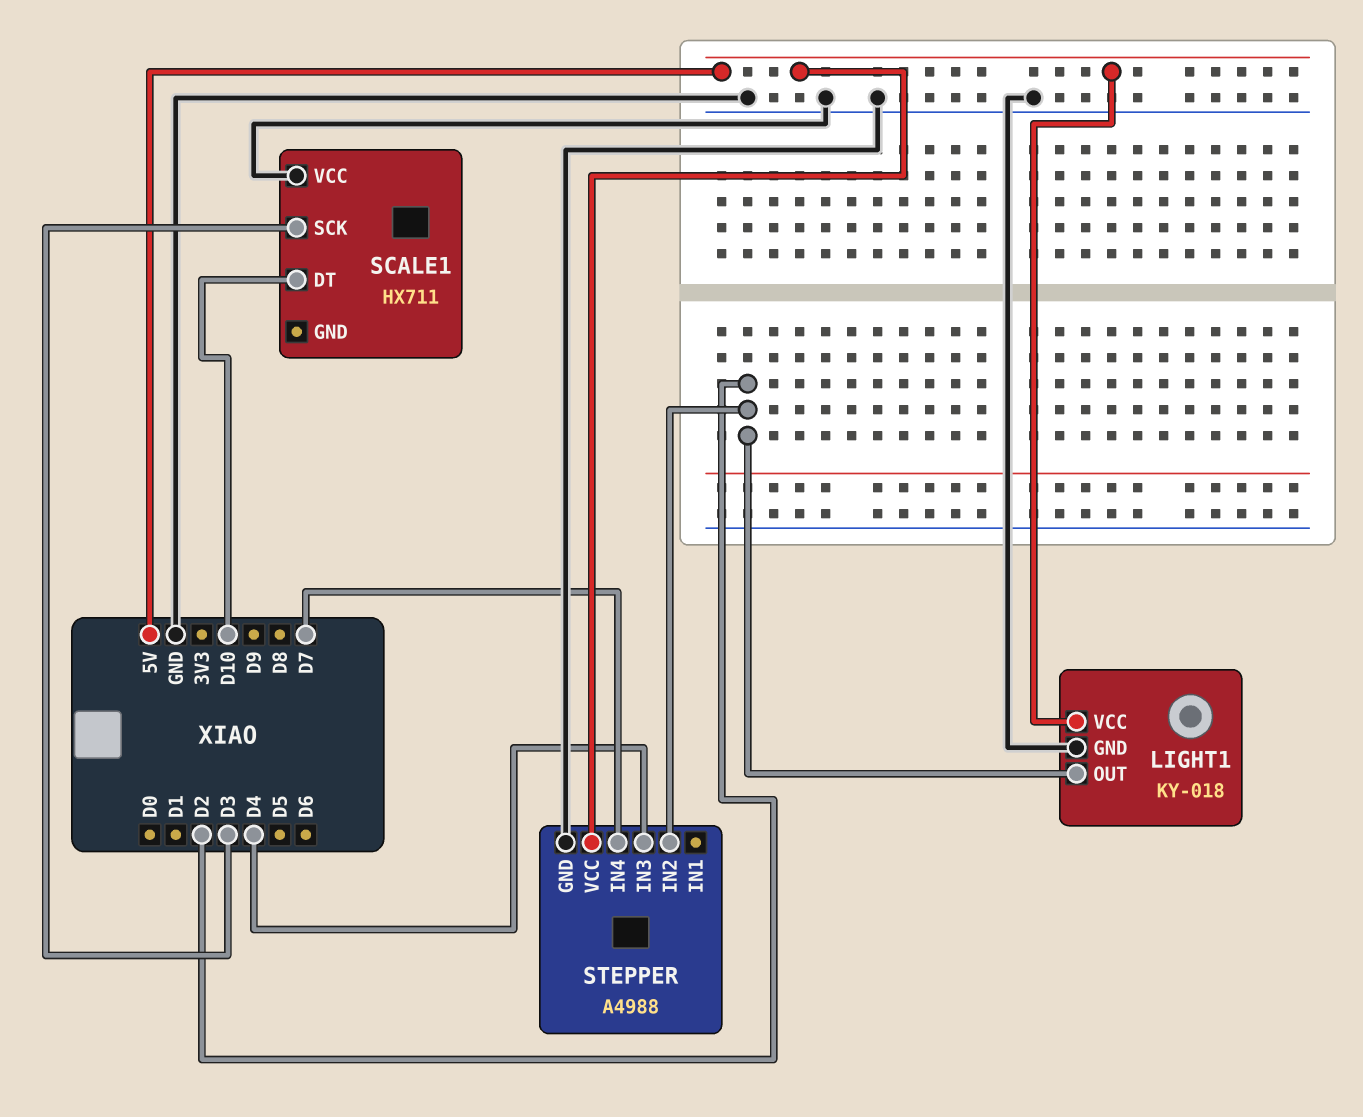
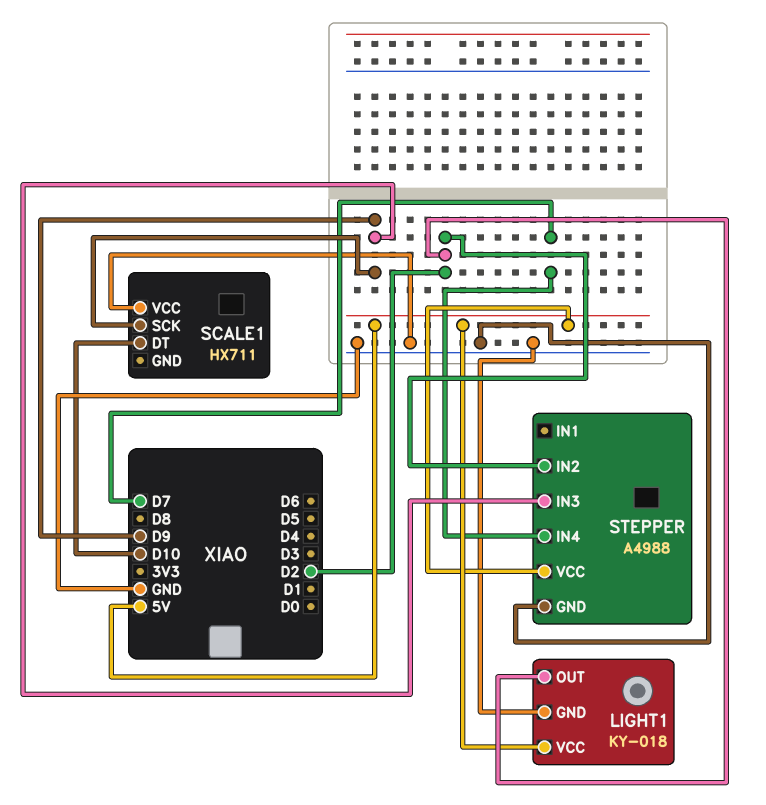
SCALE1 pin SCK: D3 -> D9
STEPPER pin IN3: D4 -> D9

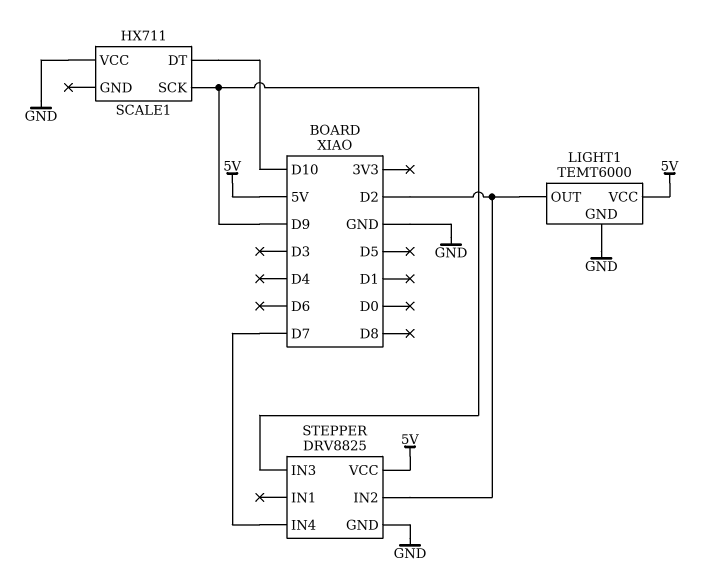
LIGHT1: KY-018 -> TEMT6000
STEPPER: A4988 -> DRV8825

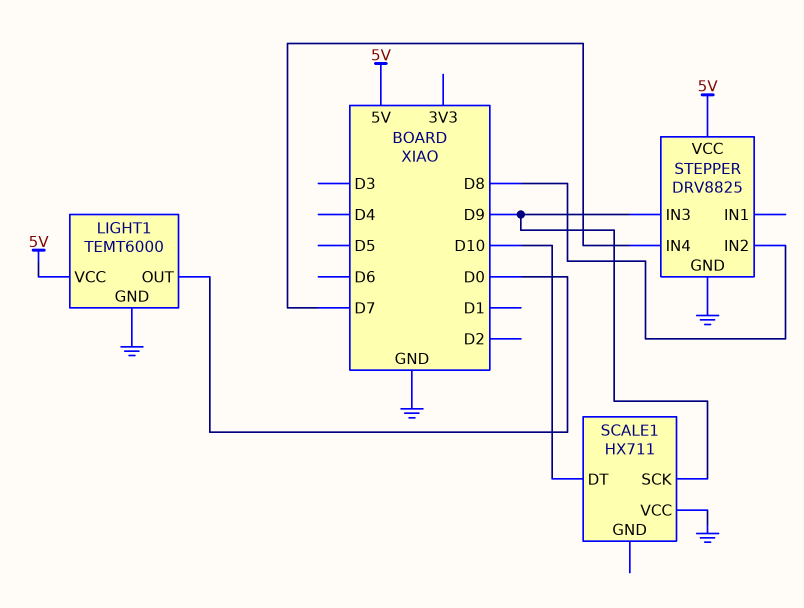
LIGHT1 pin OUT: D2 -> D0
STEPPER pin IN2: D2 -> D8

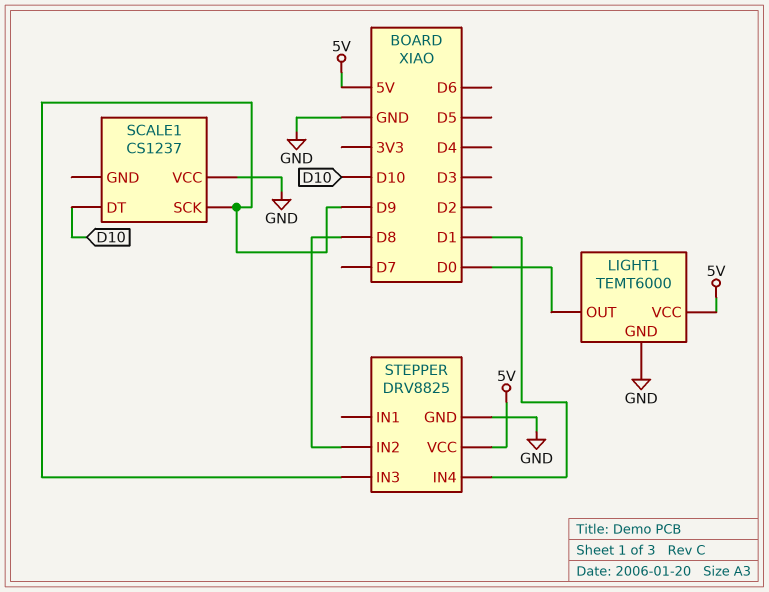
SCALE1: HX711 -> CS1237
STEPPER pin IN4: D7 -> D1

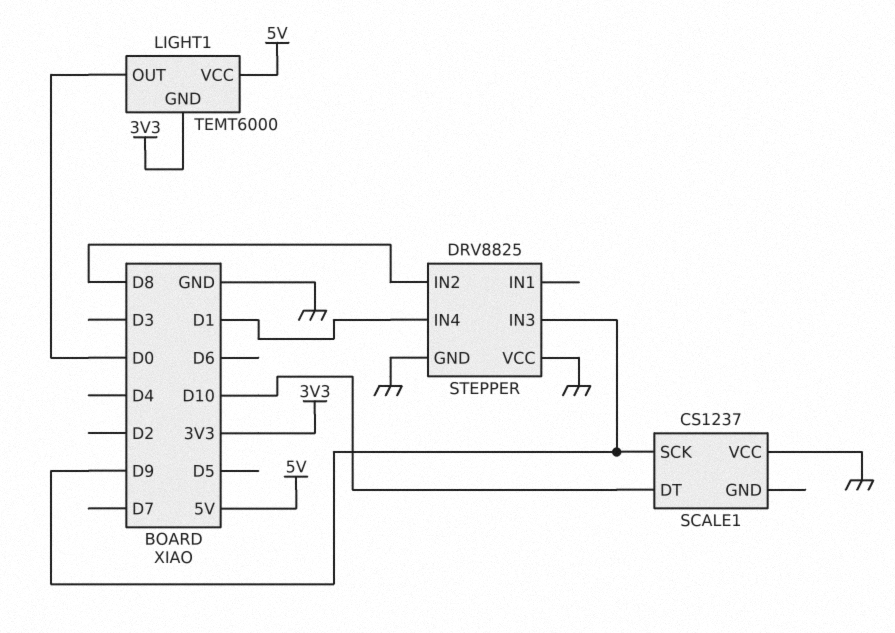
LIGHT1 pin GND: GND -> 3V3
STEPPER pin VCC: 5V -> GND

